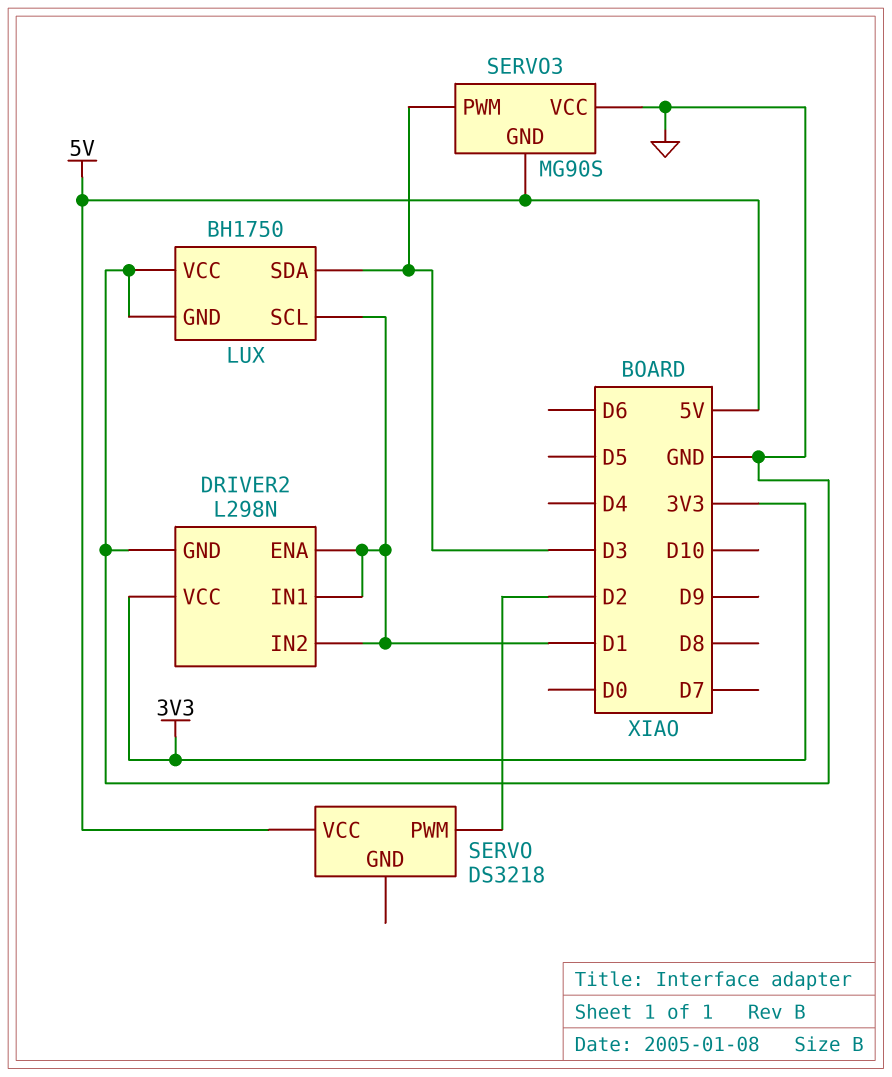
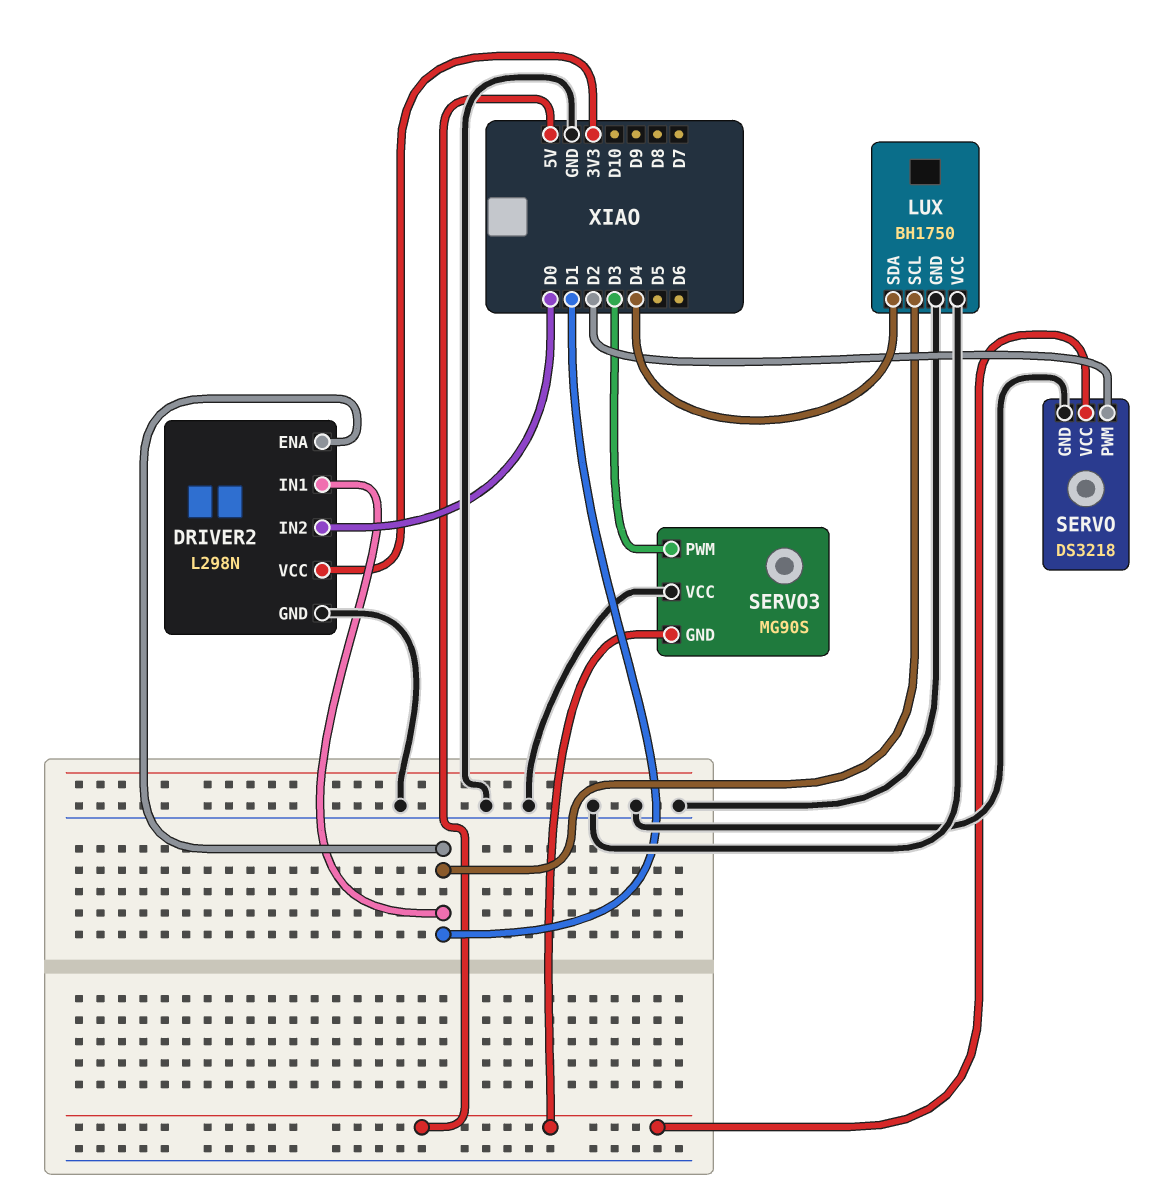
DRIVER2 pin IN2: D1 -> D0
LUX pin SDA: D3 -> D4
SERVO pin GND: none -> GND

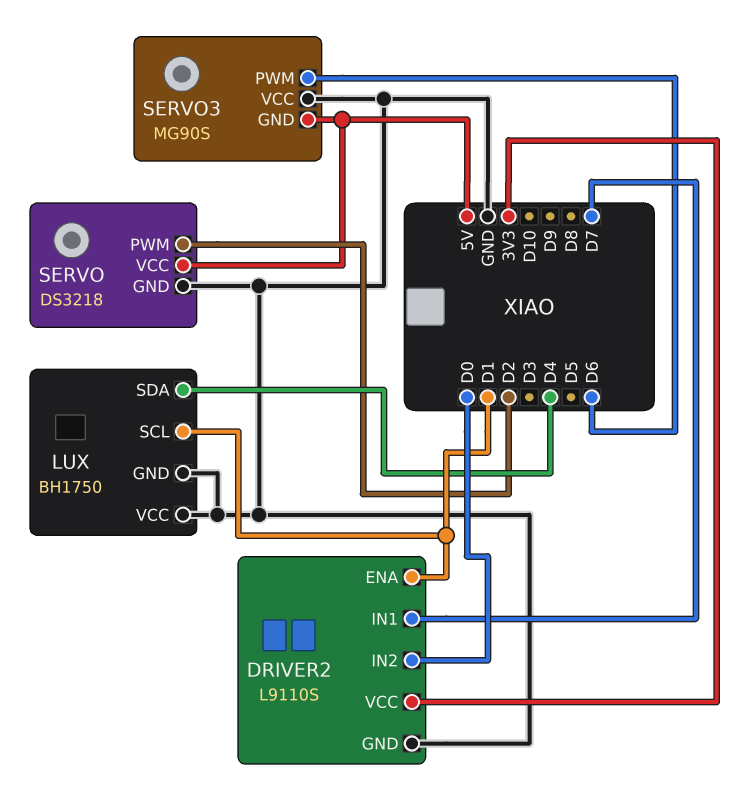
DRIVER2: L298N -> L9110S
DRIVER2 pin IN1: D1 -> D7
SERVO3 pin PWM: D3 -> D6

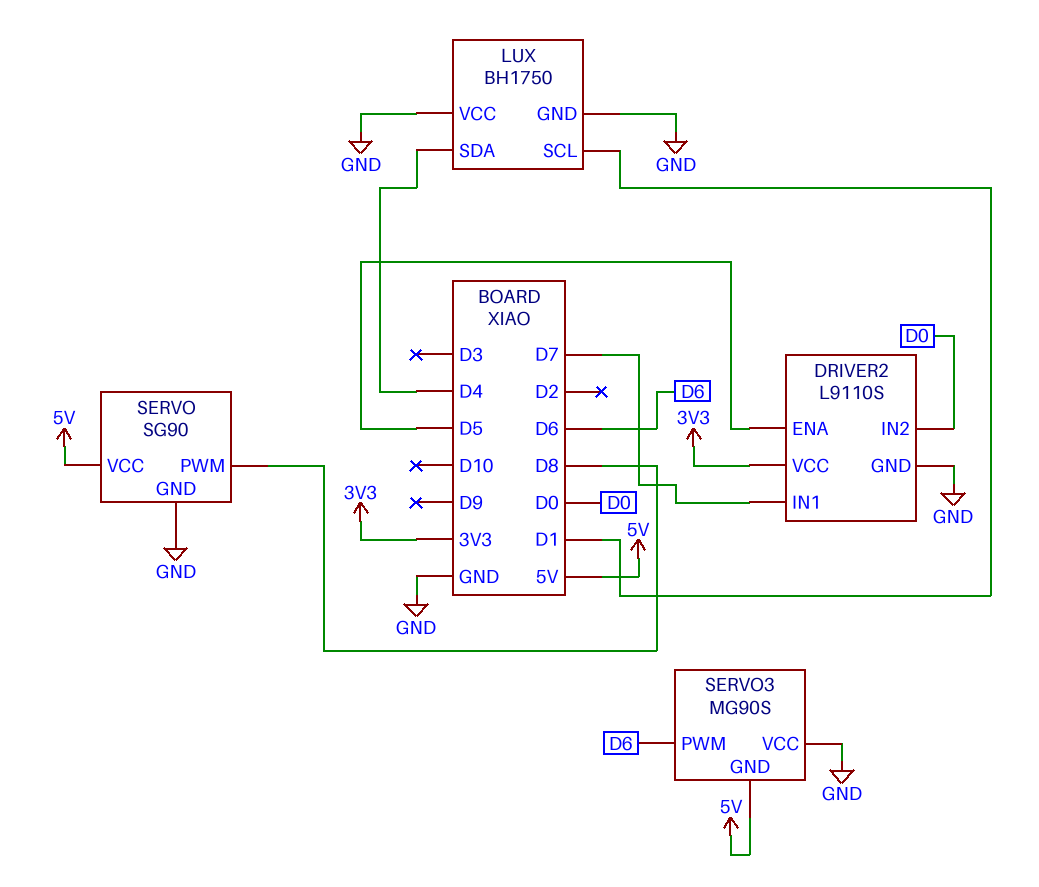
DRIVER2 pin ENA: D1 -> D5
SERVO: DS3218 -> SG90
SERVO pin PWM: D2 -> D8

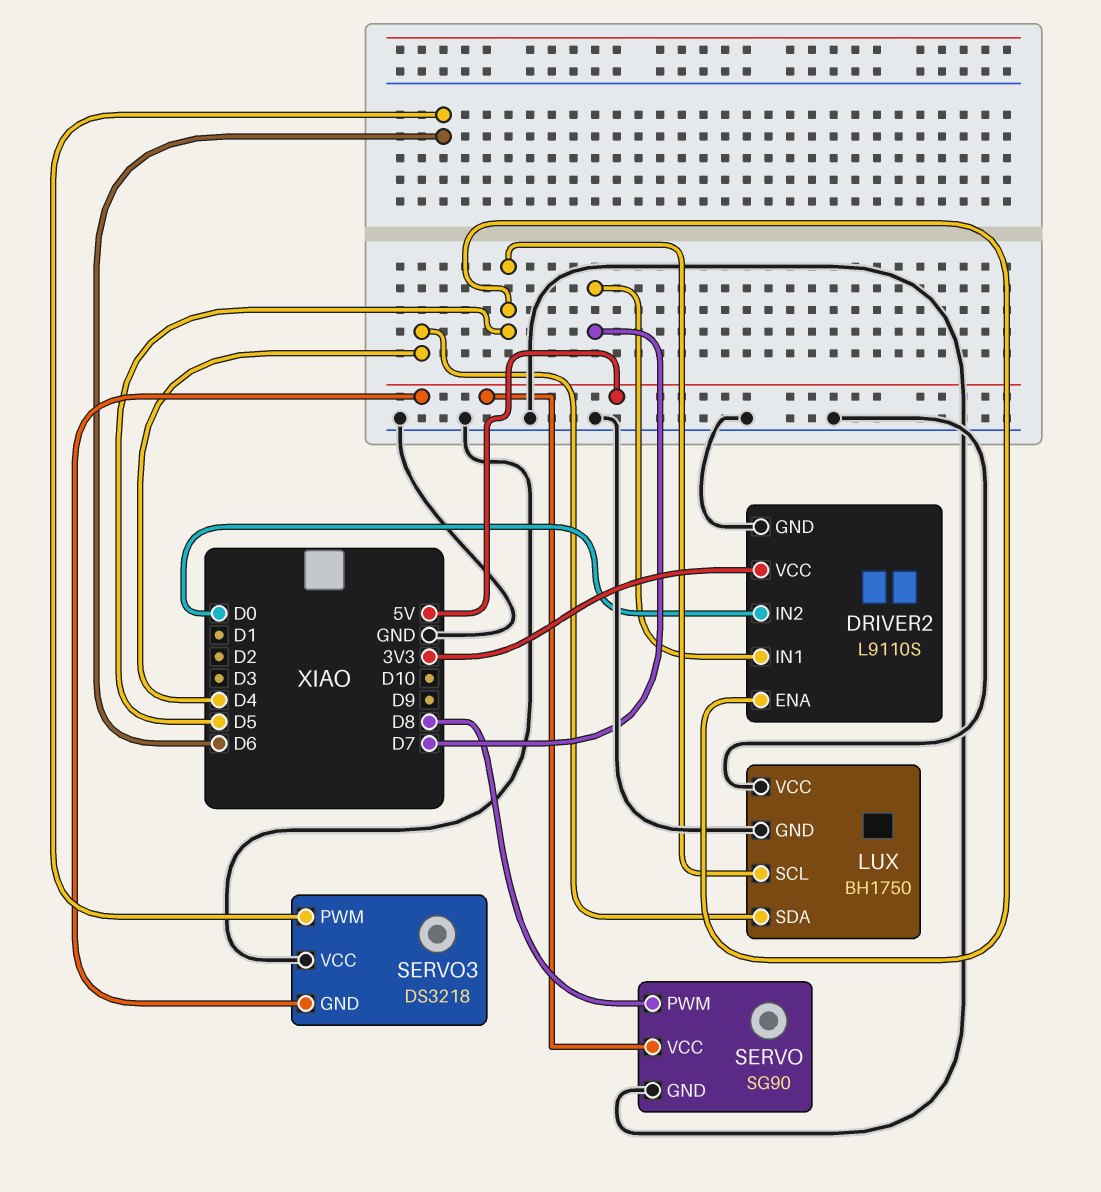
LUX pin SCL: D1 -> D5
SERVO3: MG90S -> DS3218

